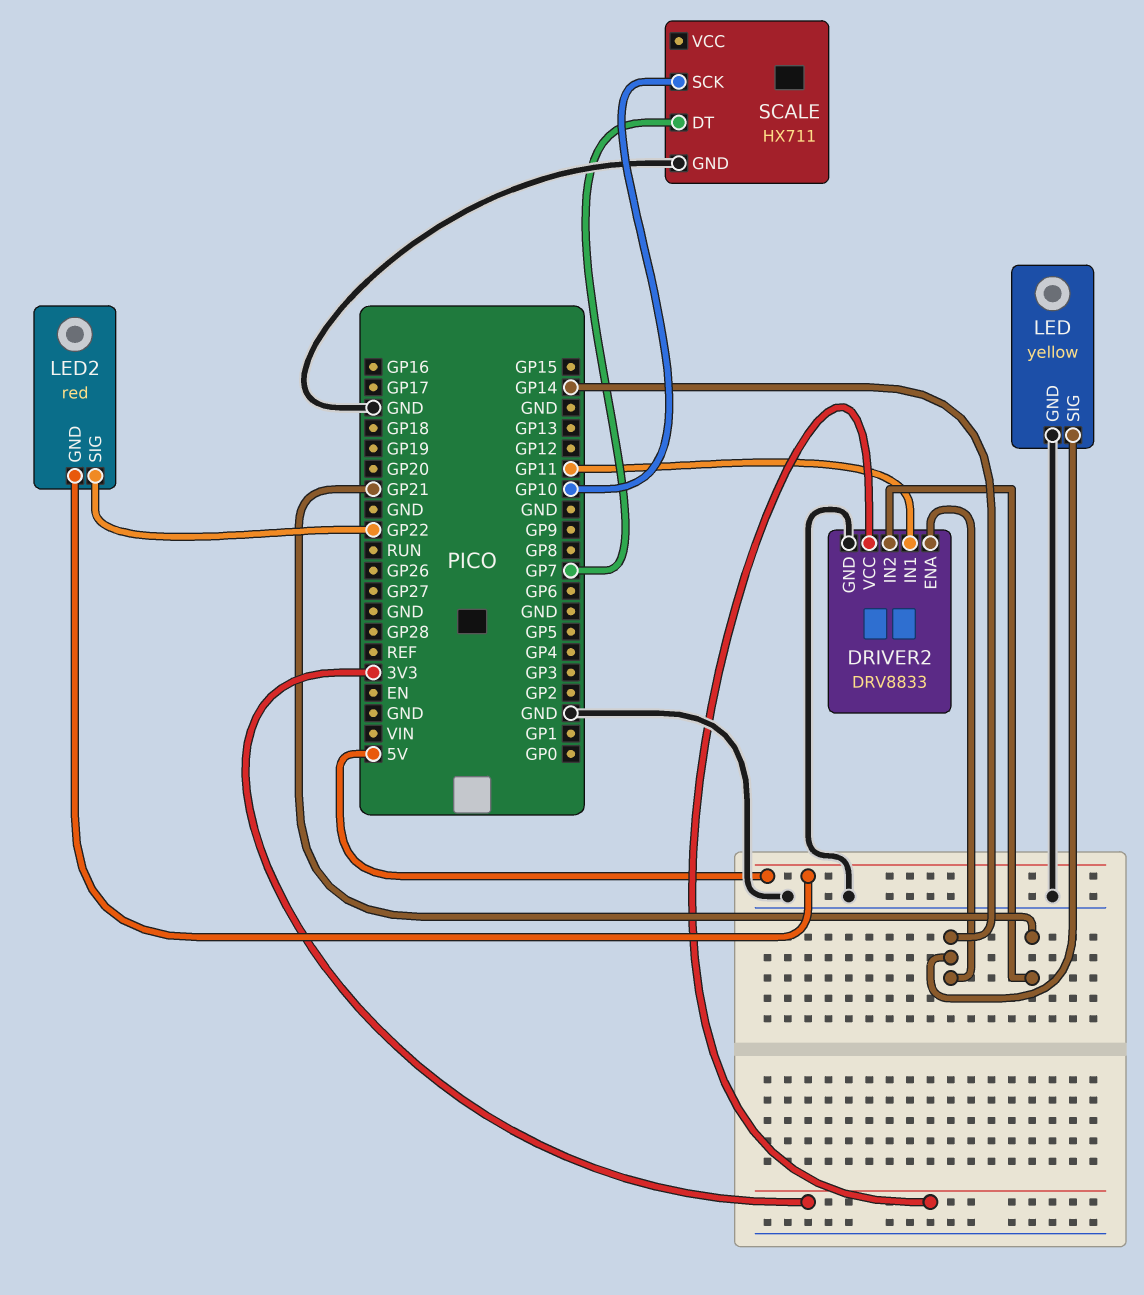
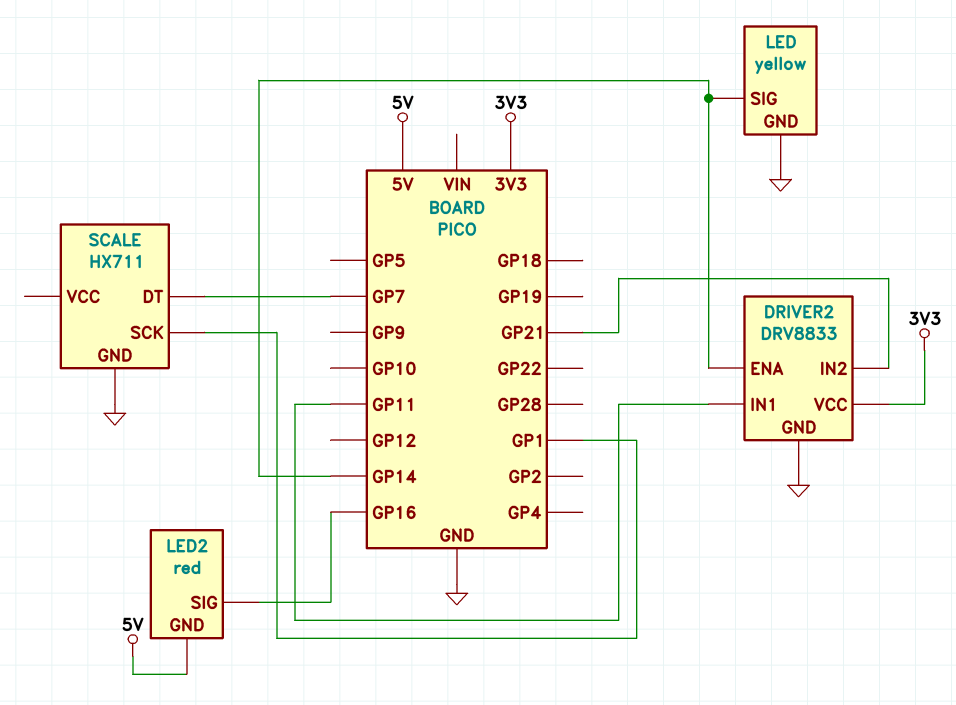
LED2 pin SIG: GP22 -> GP16
SCALE pin SCK: GP10 -> GP1

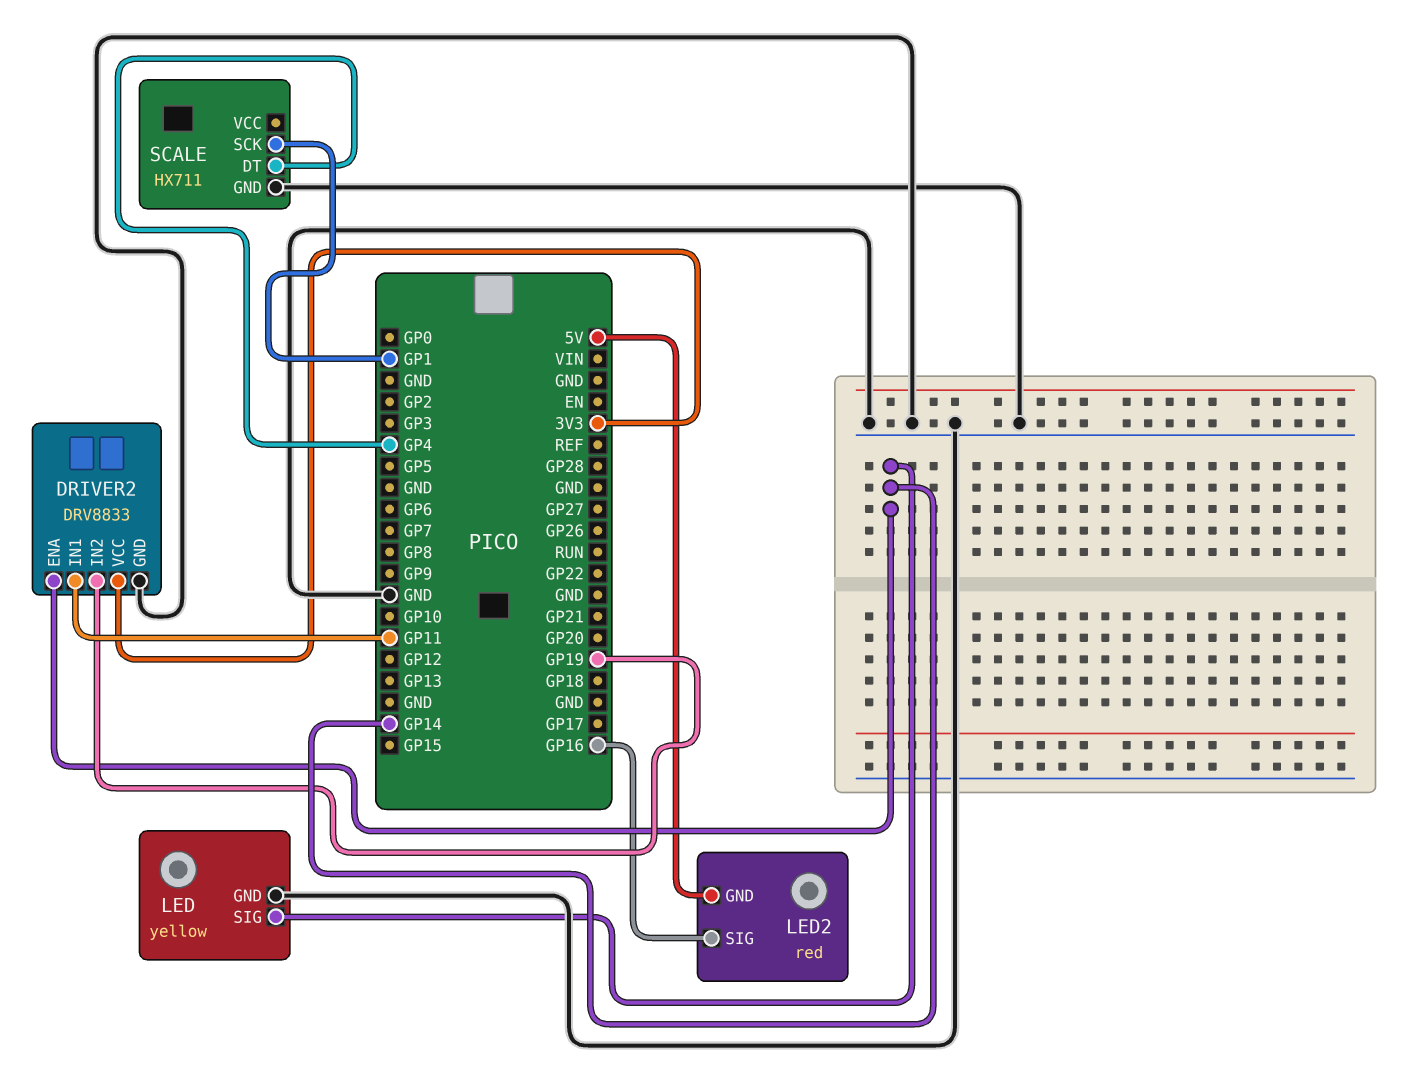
DRIVER2 pin IN2: GP21 -> GP19
SCALE pin DT: GP7 -> GP4

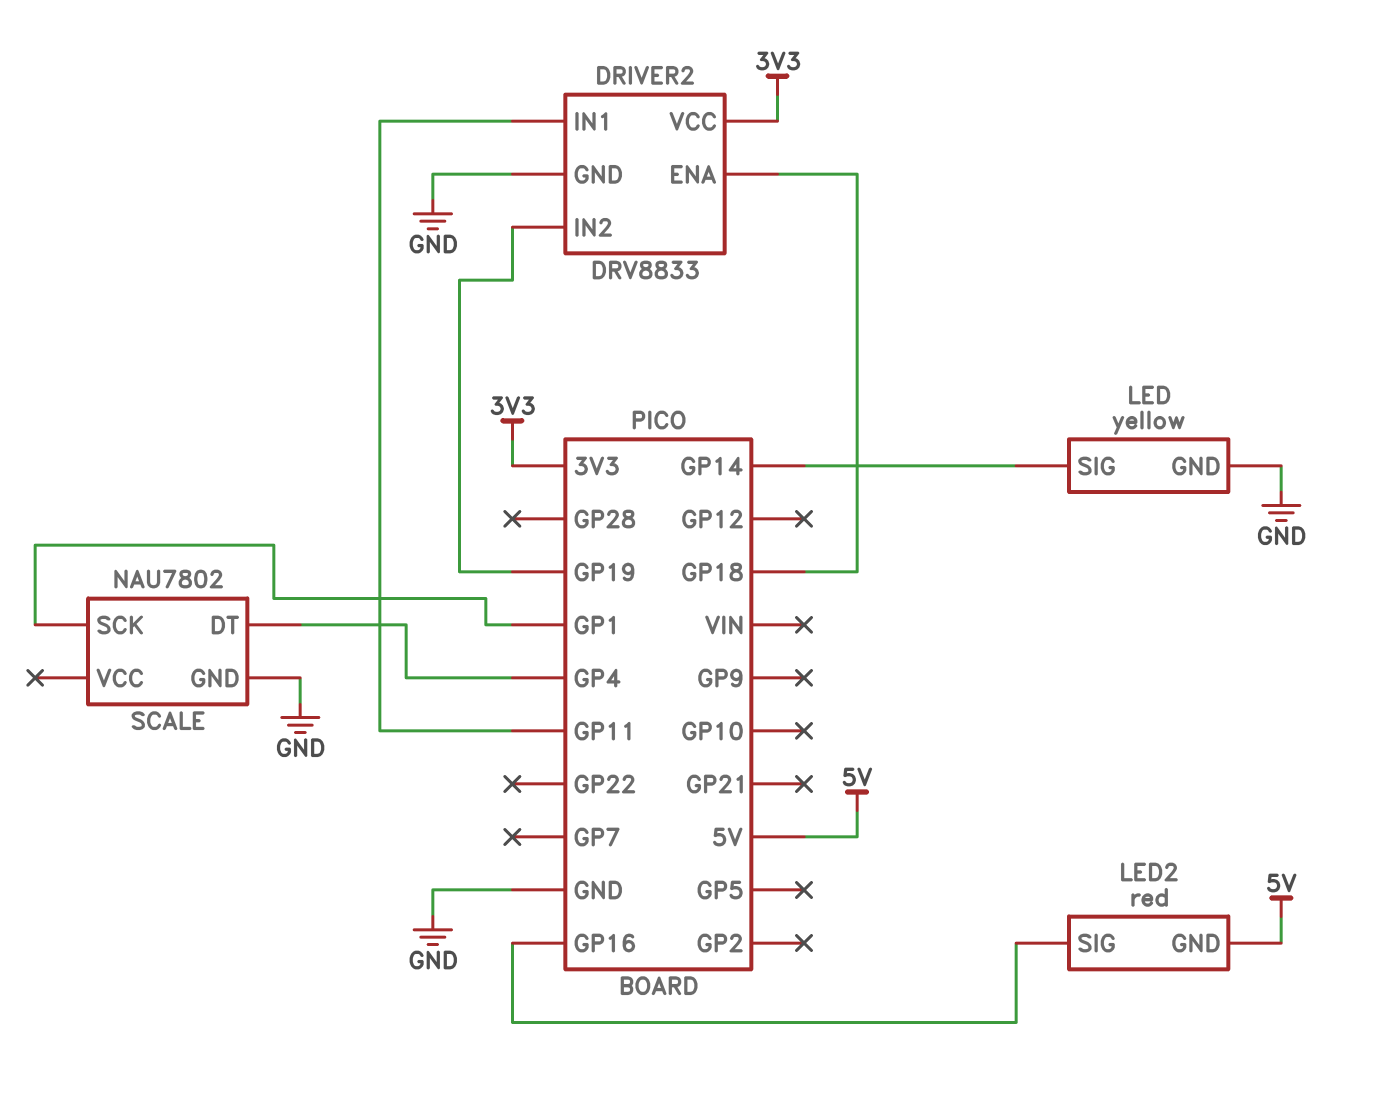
DRIVER2 pin ENA: GP14 -> GP18
SCALE: HX711 -> NAU7802

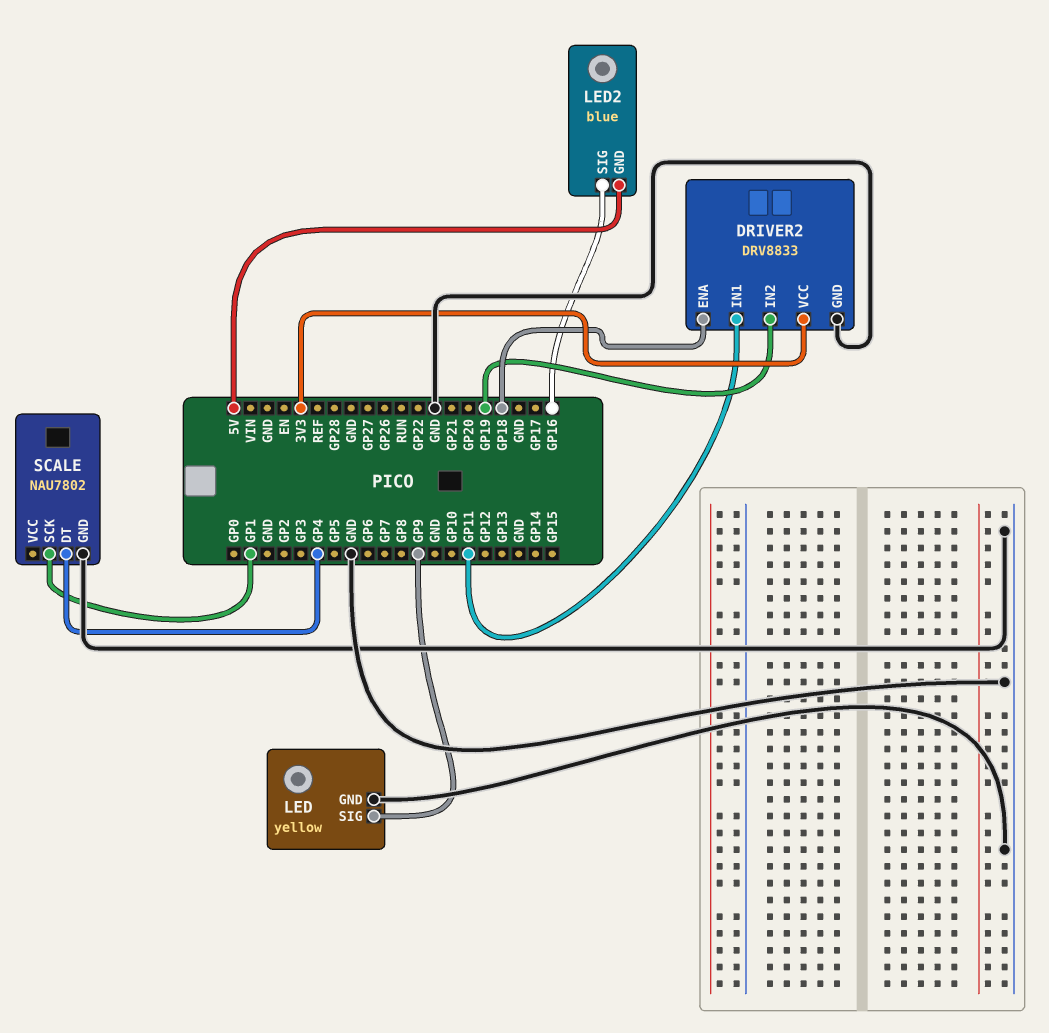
LED pin SIG: GP14 -> GP9
LED2: red -> blue

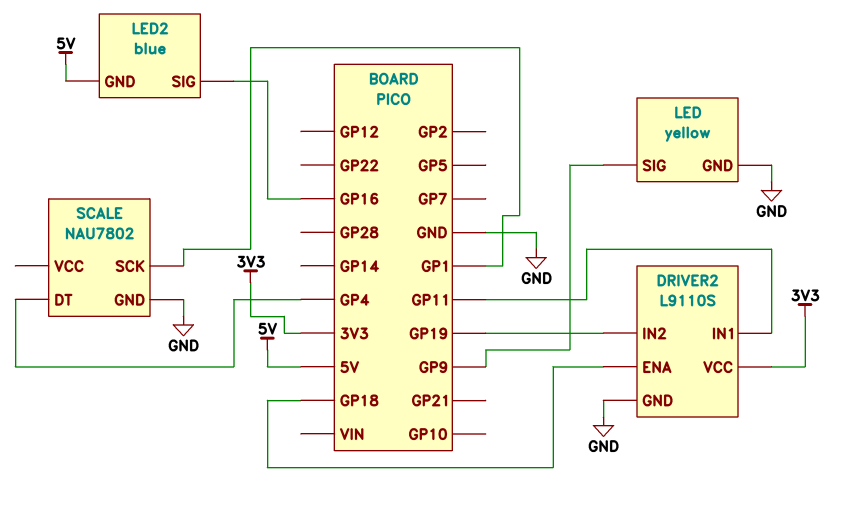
DRIVER2: DRV8833 -> L9110S

